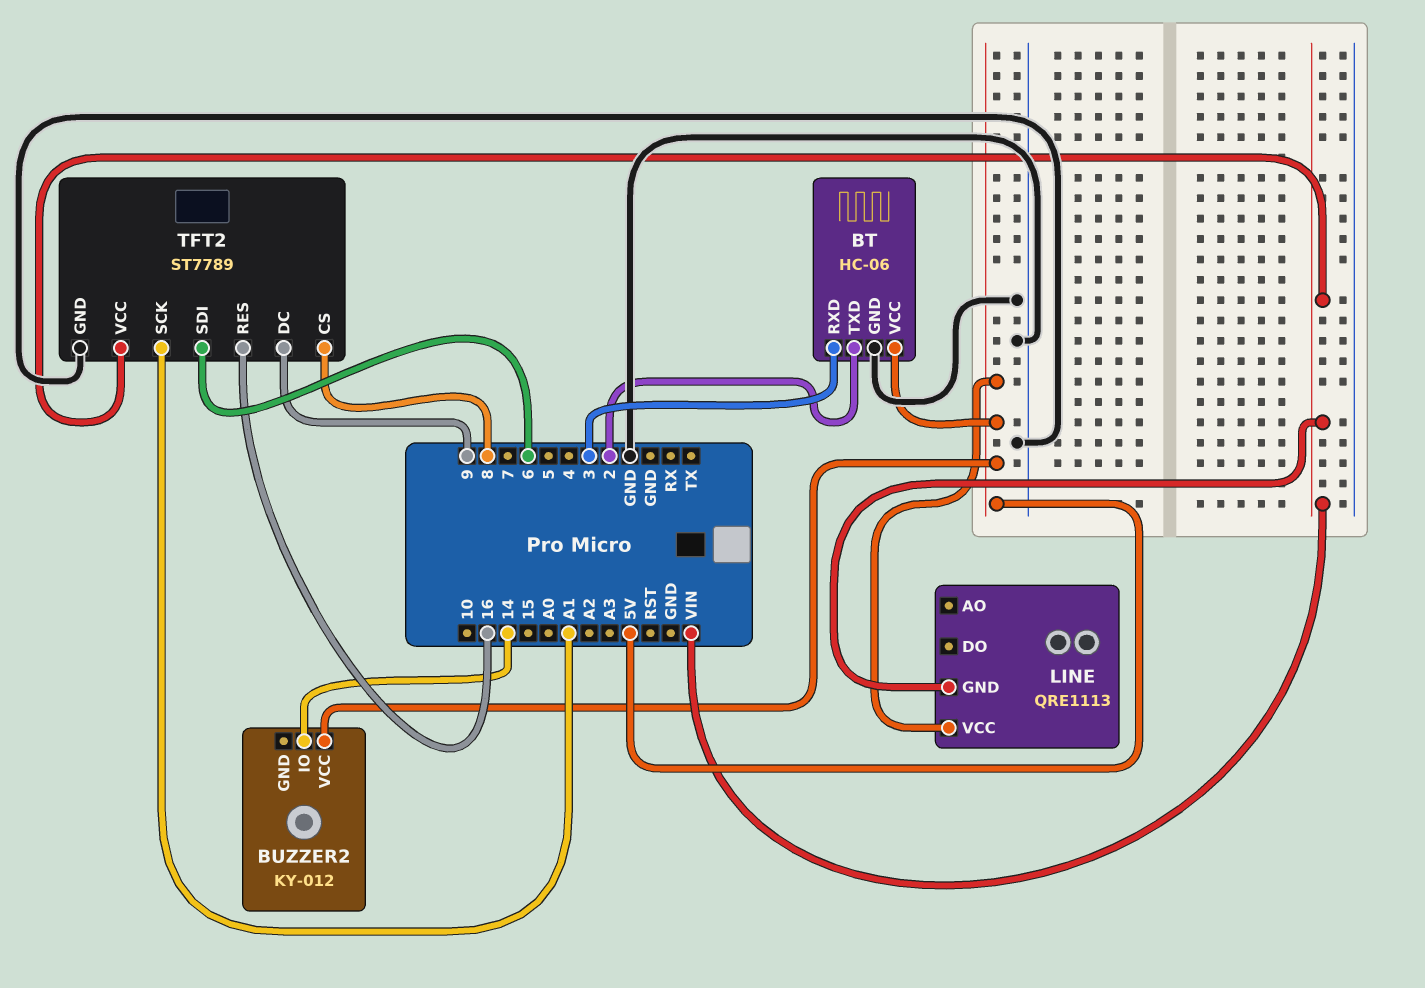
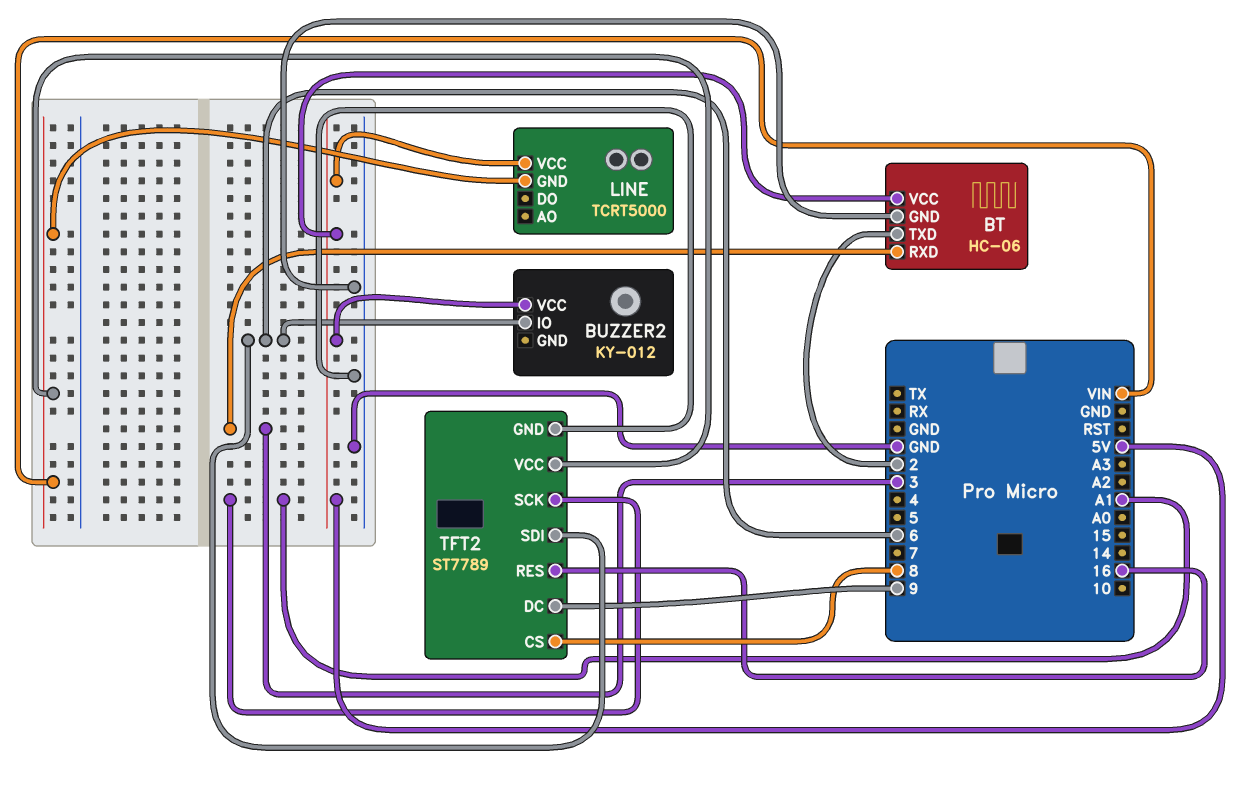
BUZZER2 pin IO: 14 -> 6
LINE: QRE1113 -> TCRT5000

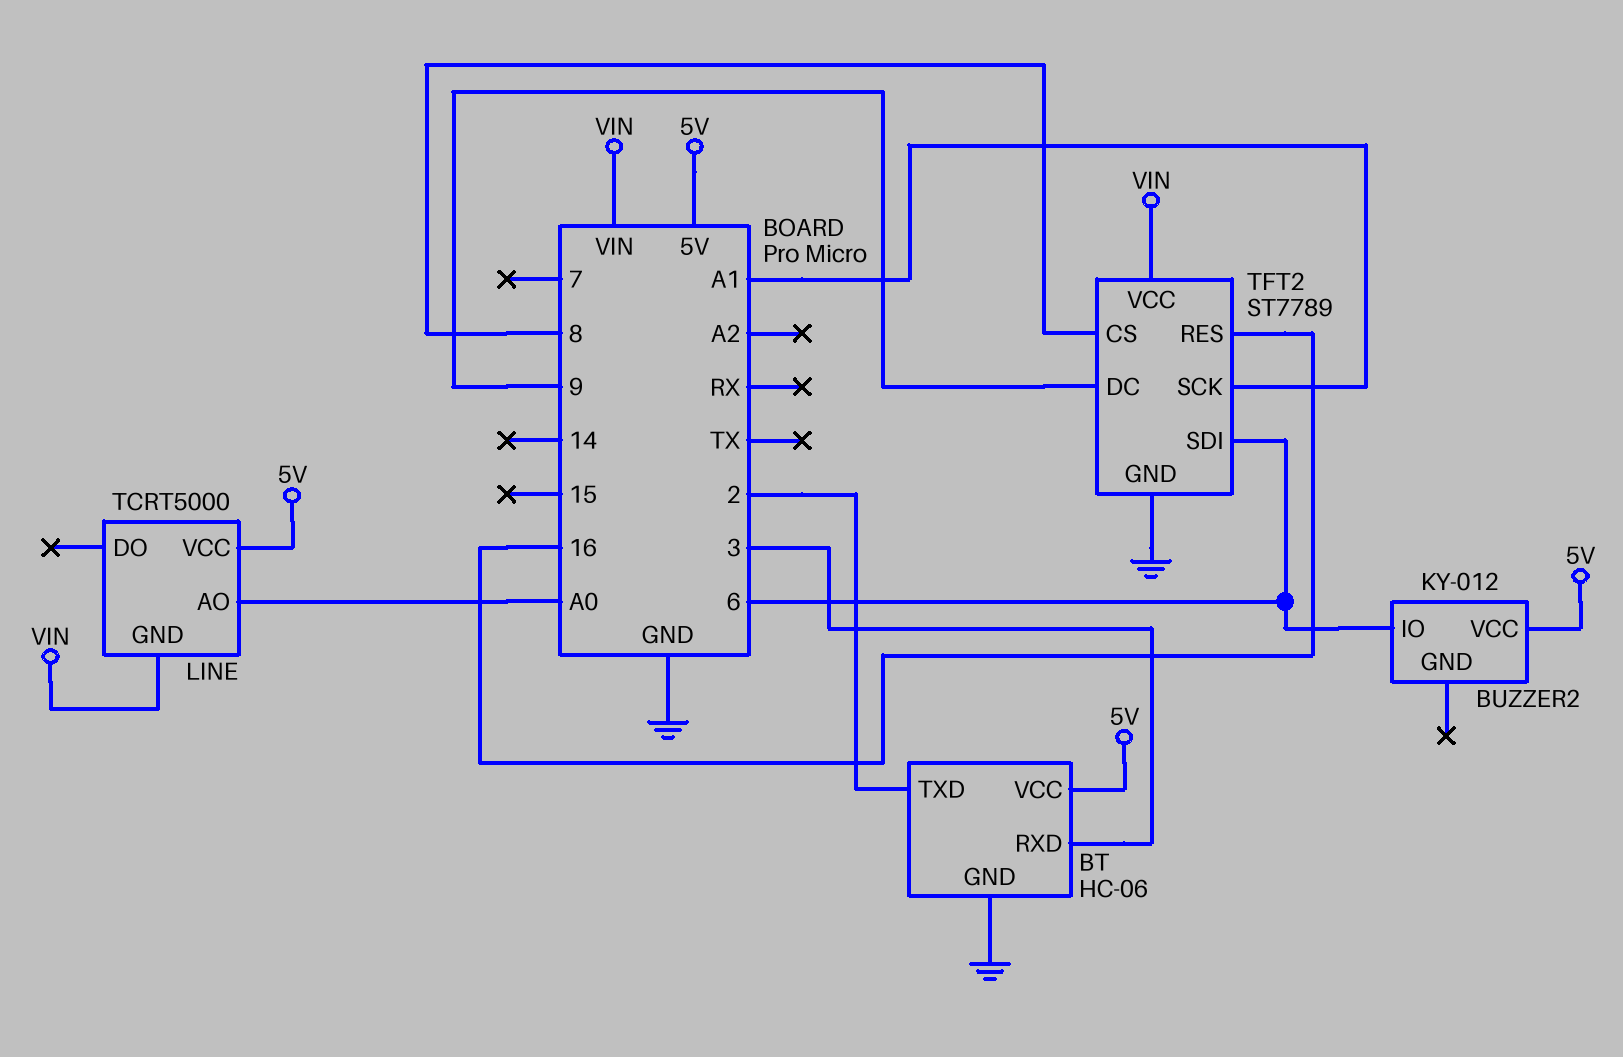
LINE pin AO: none -> A0

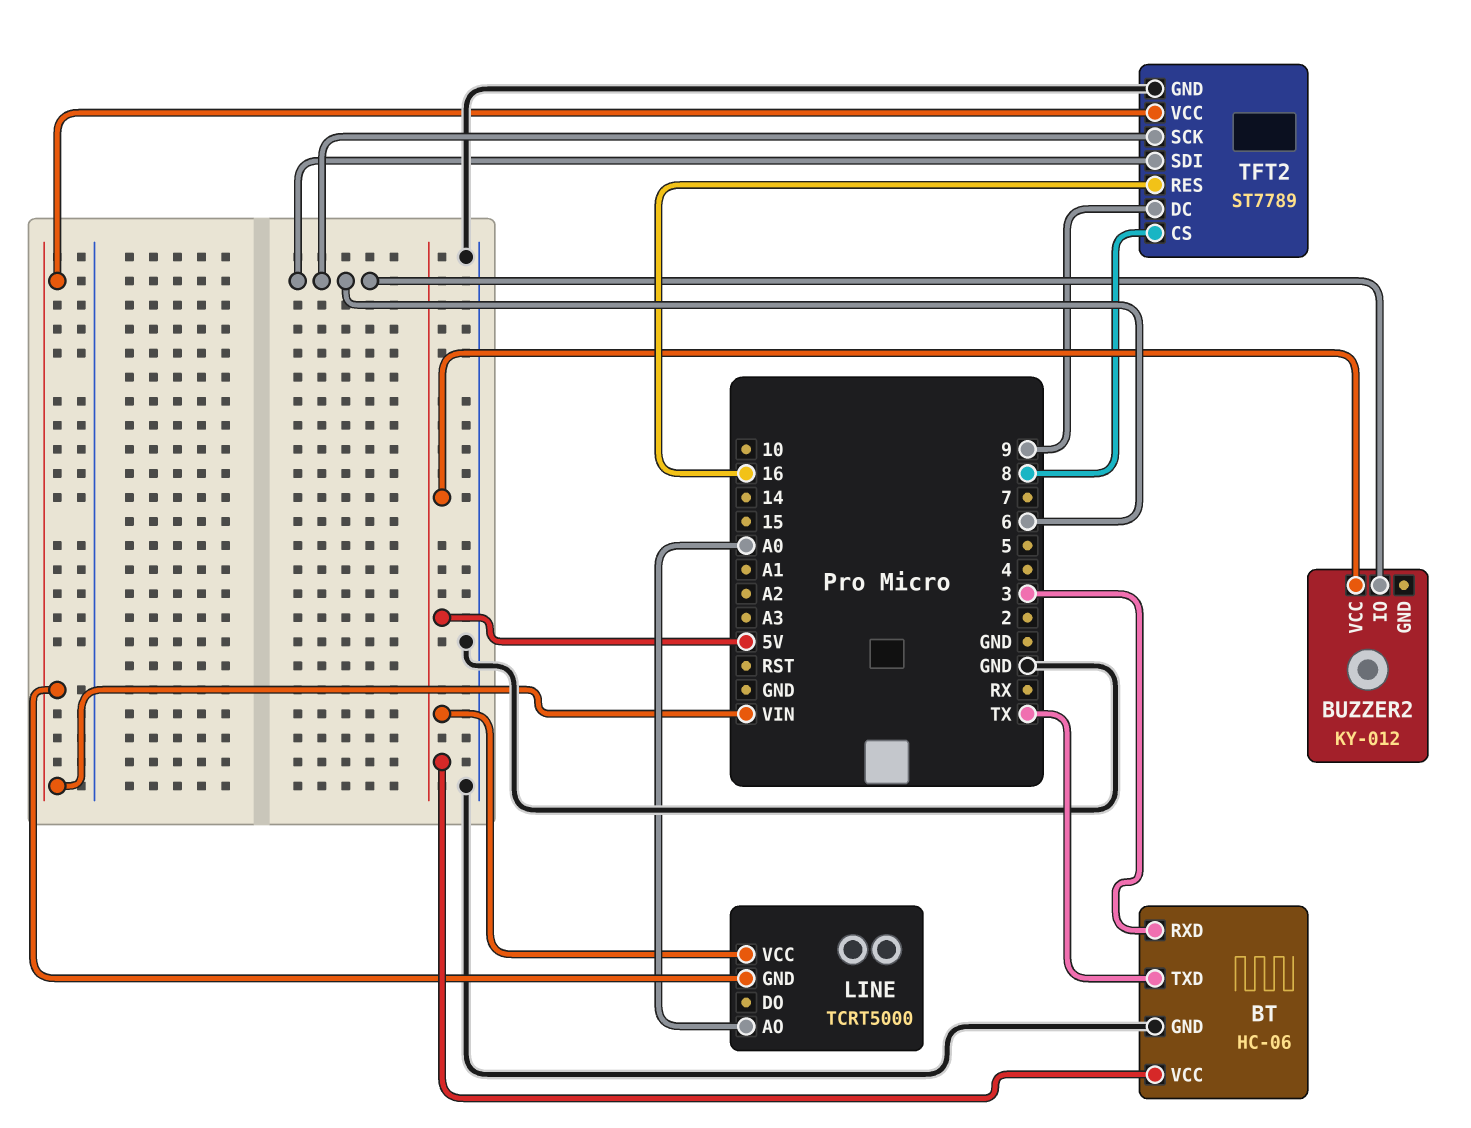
BT pin TXD: 2 -> TX
TFT2 pin SCK: A1 -> 6

